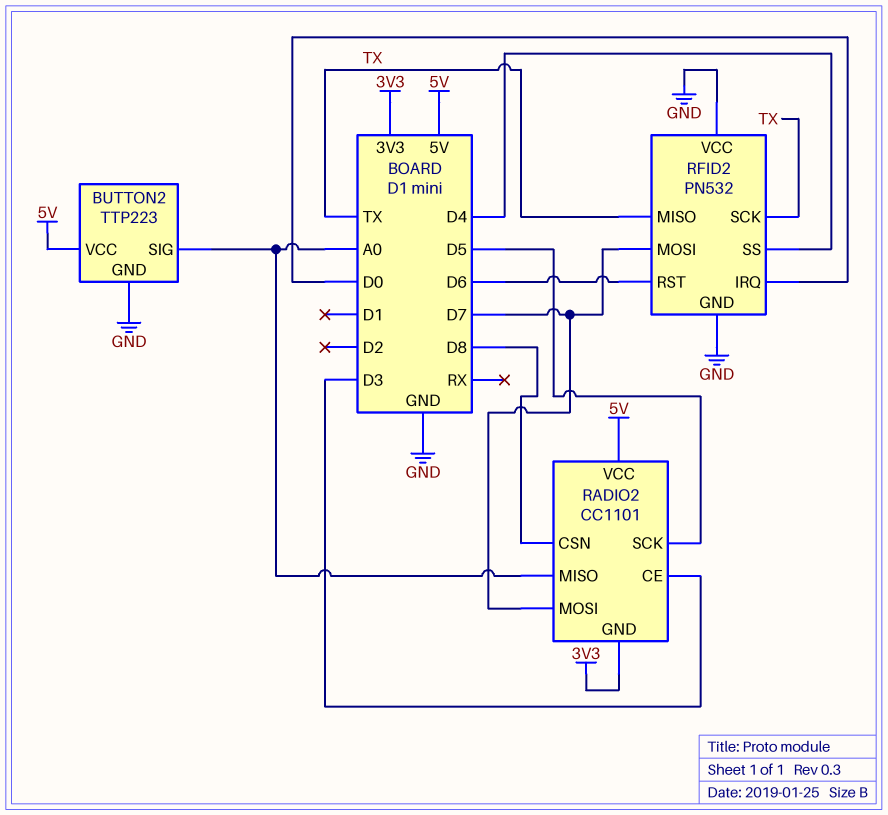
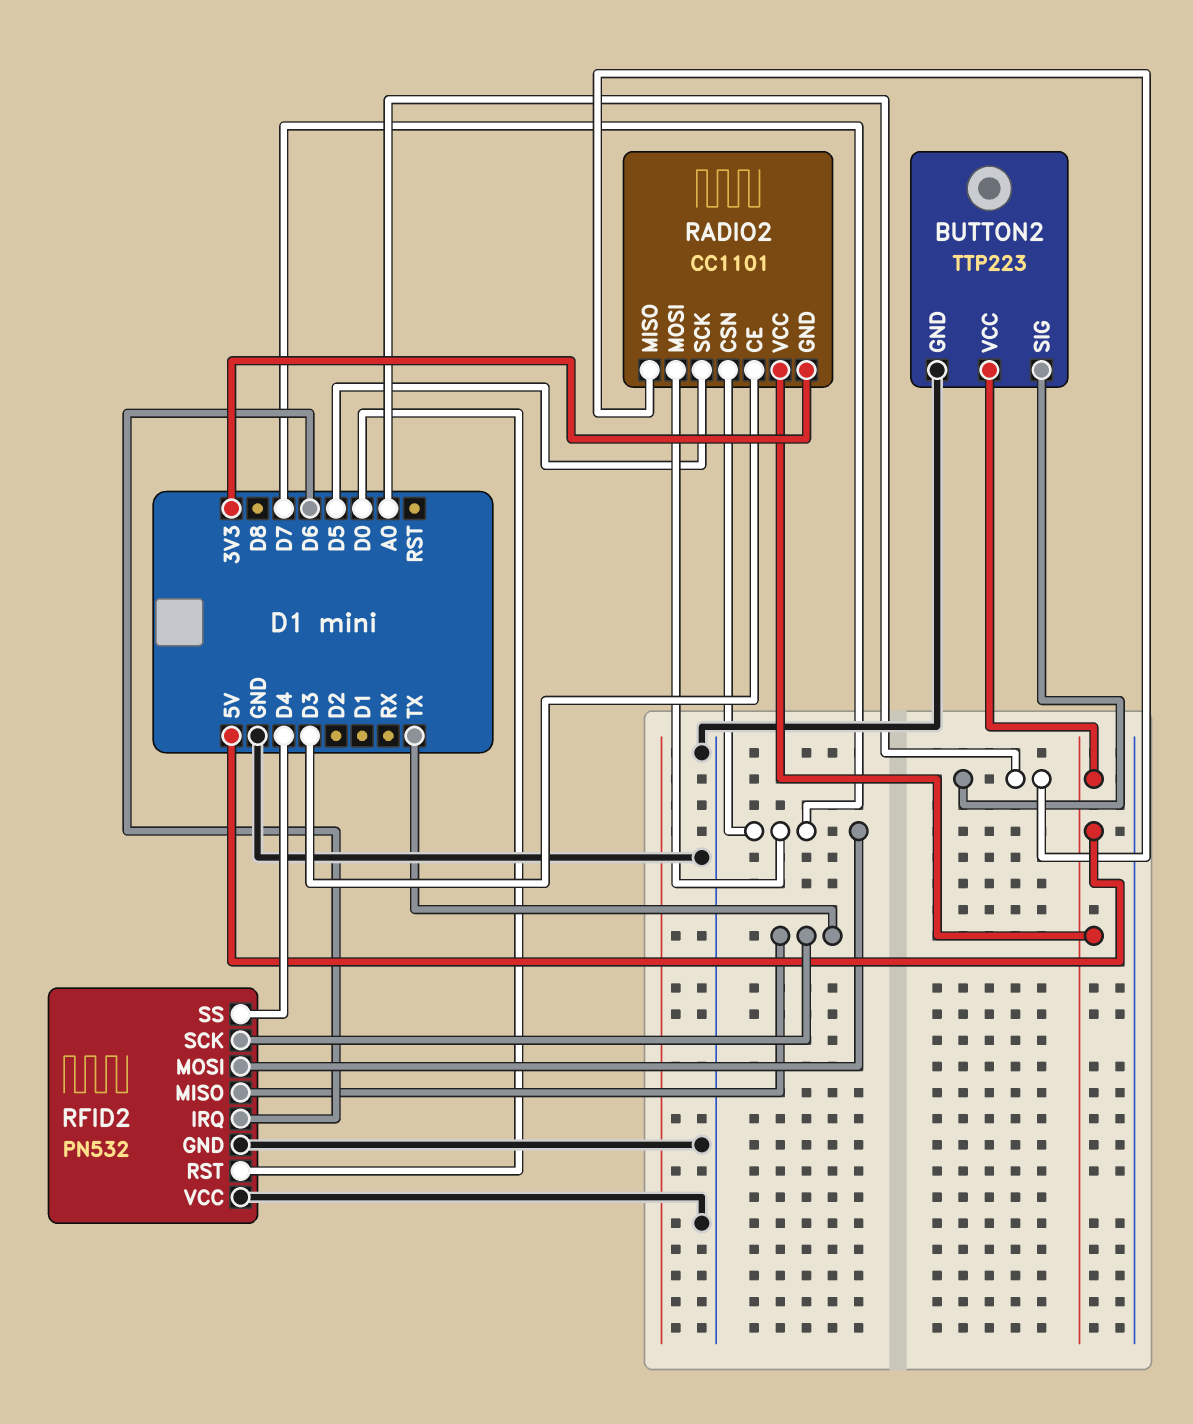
RADIO2 pin CSN: D8 -> D7
RFID2 pin IRQ: D0 -> D6
RFID2 pin RST: D6 -> D0

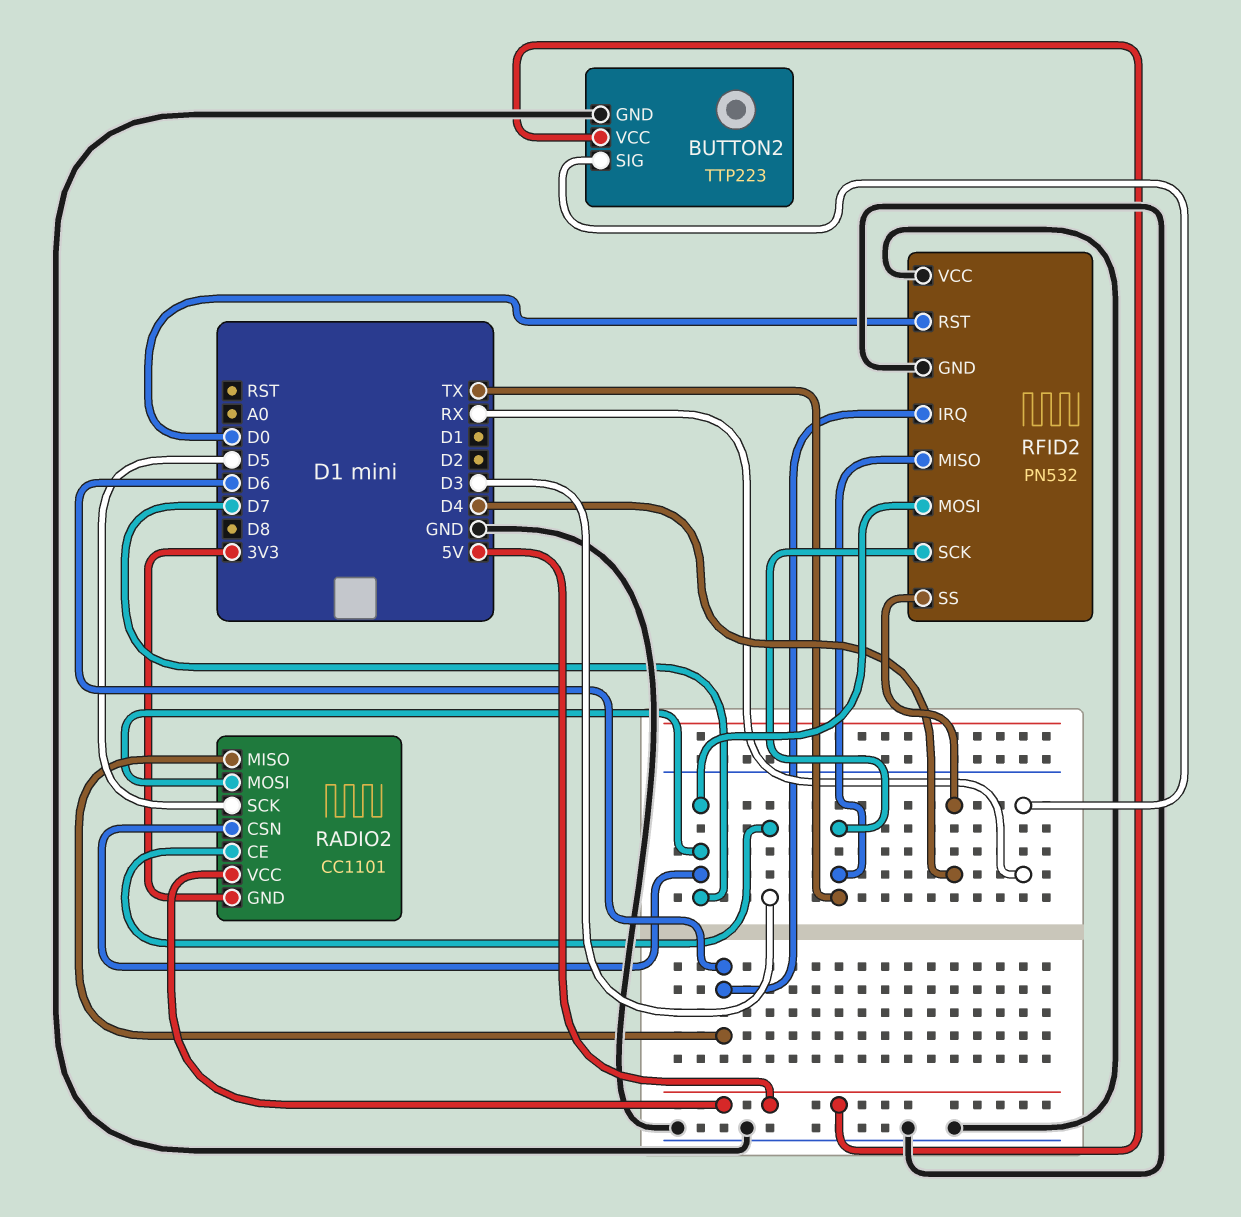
BUTTON2 pin SIG: A0 -> RX
RADIO2 pin MISO: A0 -> D6

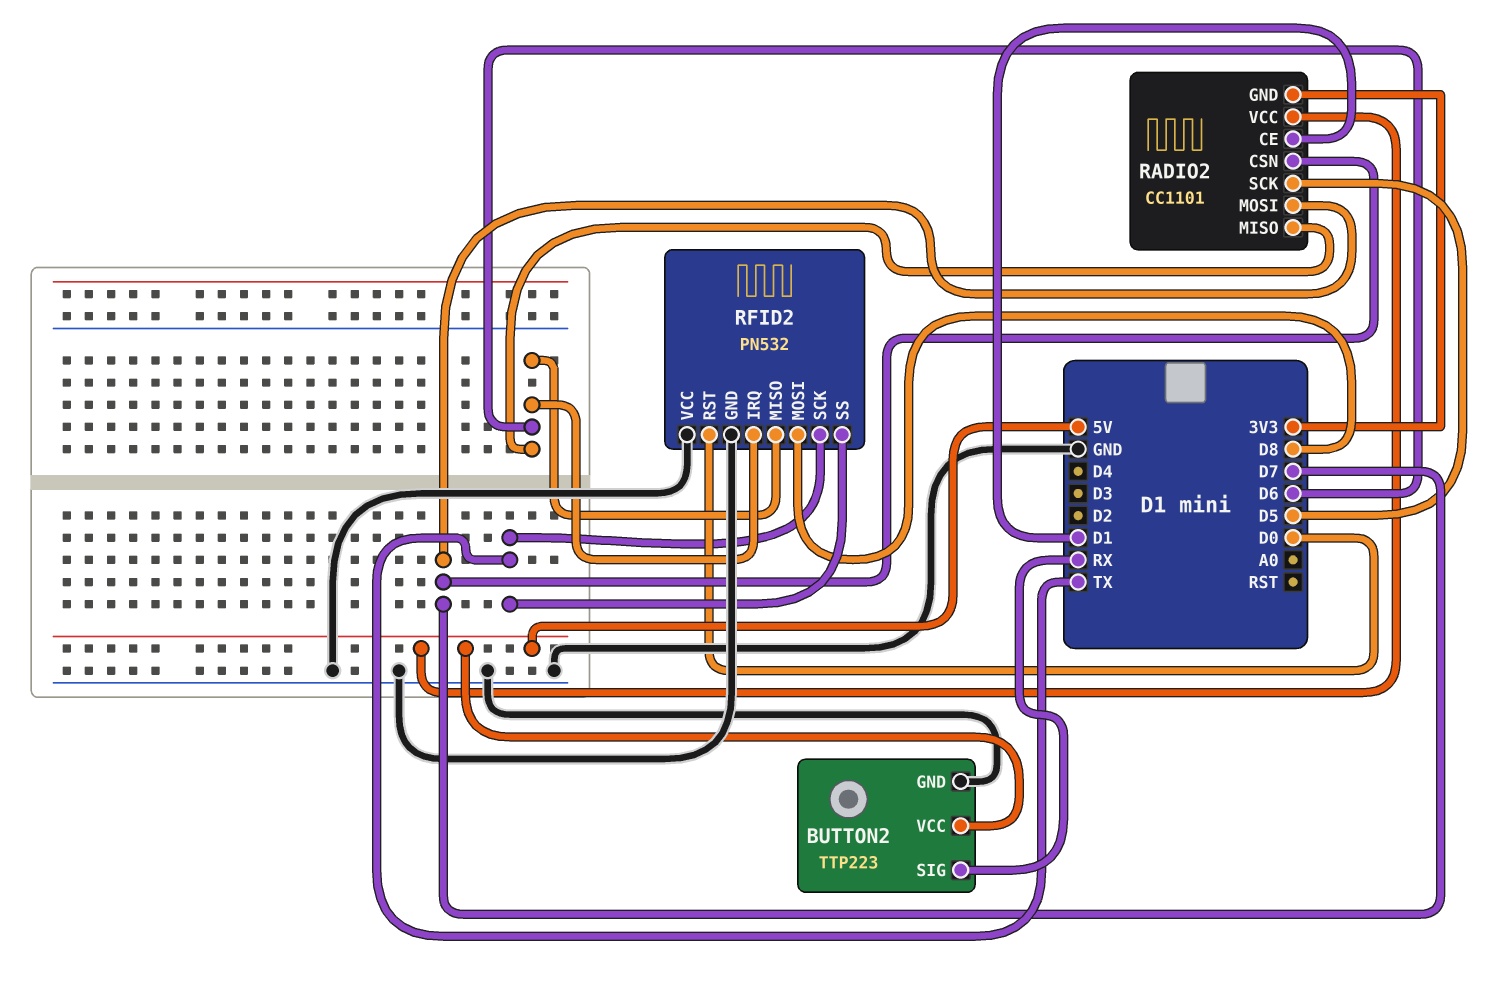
RADIO2 pin CE: D3 -> D1
RFID2 pin MISO: TX -> D6
RFID2 pin MOSI: D7 -> D8
RFID2 pin SS: D4 -> TX

